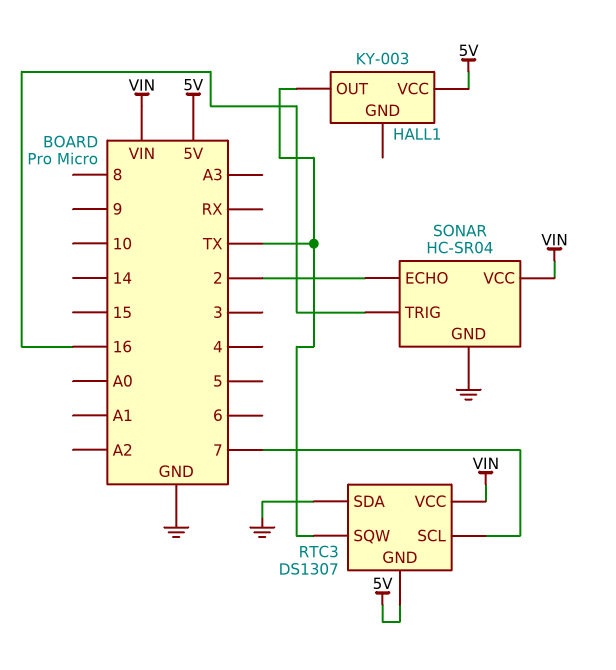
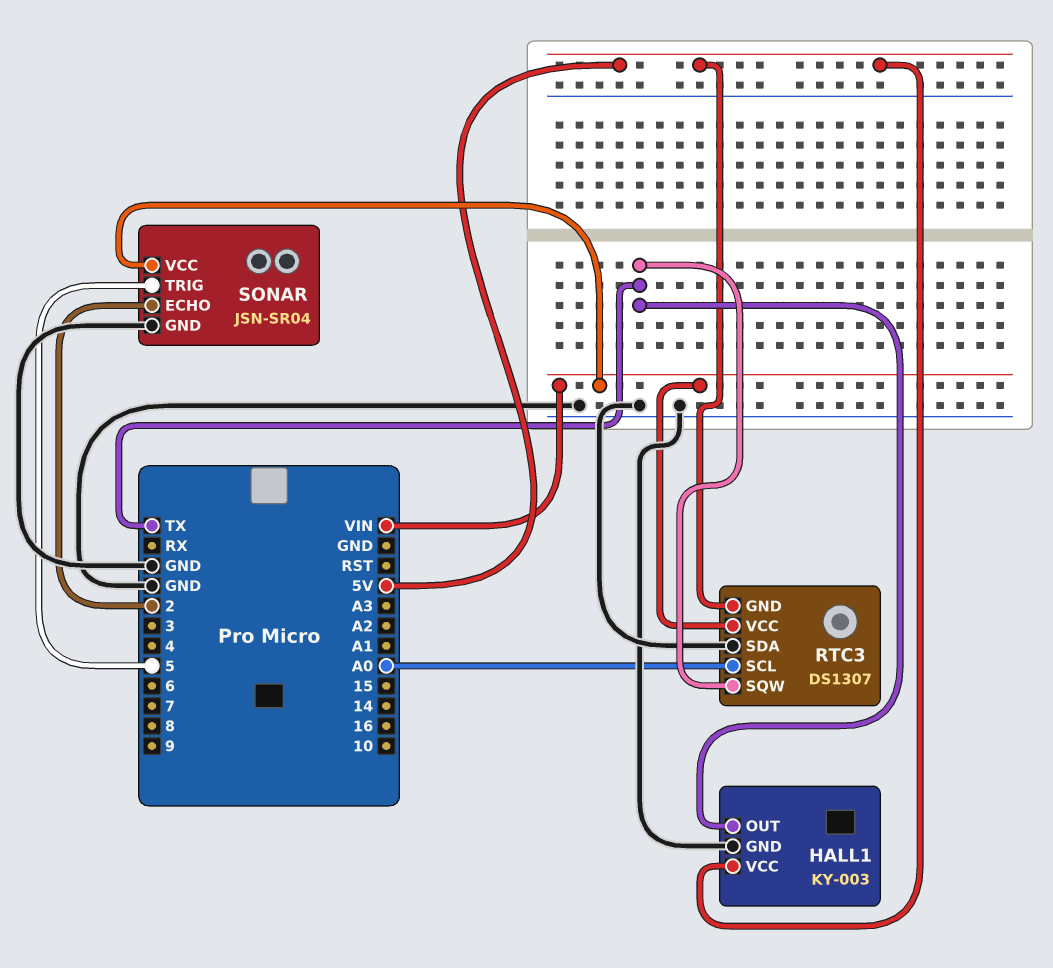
HALL1 pin GND: none -> GND
RTC3 pin SCL: 7 -> A0
SONAR: HC-SR04 -> JSN-SR04
SONAR pin TRIG: 16 -> 5

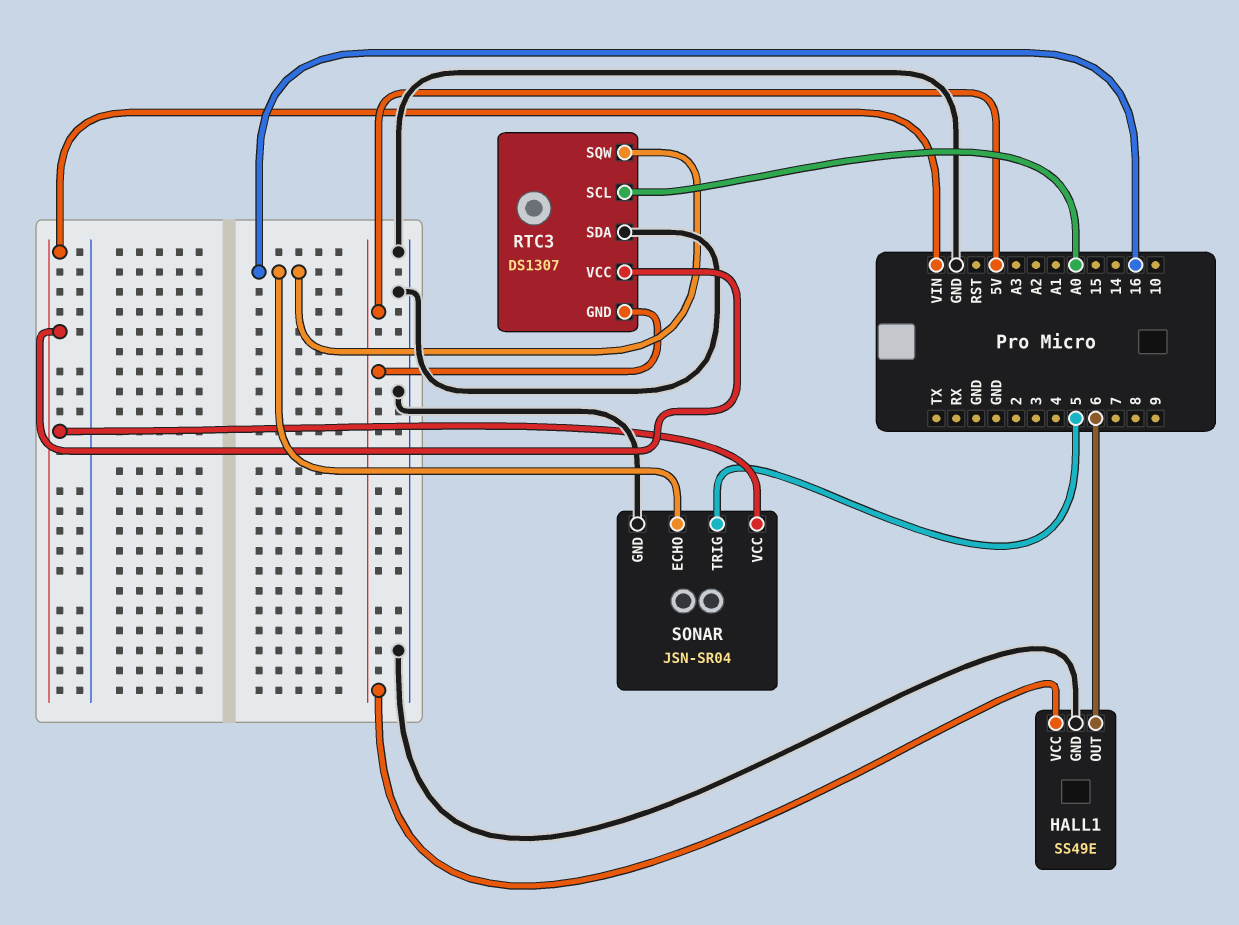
HALL1: KY-003 -> SS49E
HALL1 pin OUT: TX -> 6
RTC3 pin SQW: TX -> 16
SONAR pin ECHO: 2 -> 16

